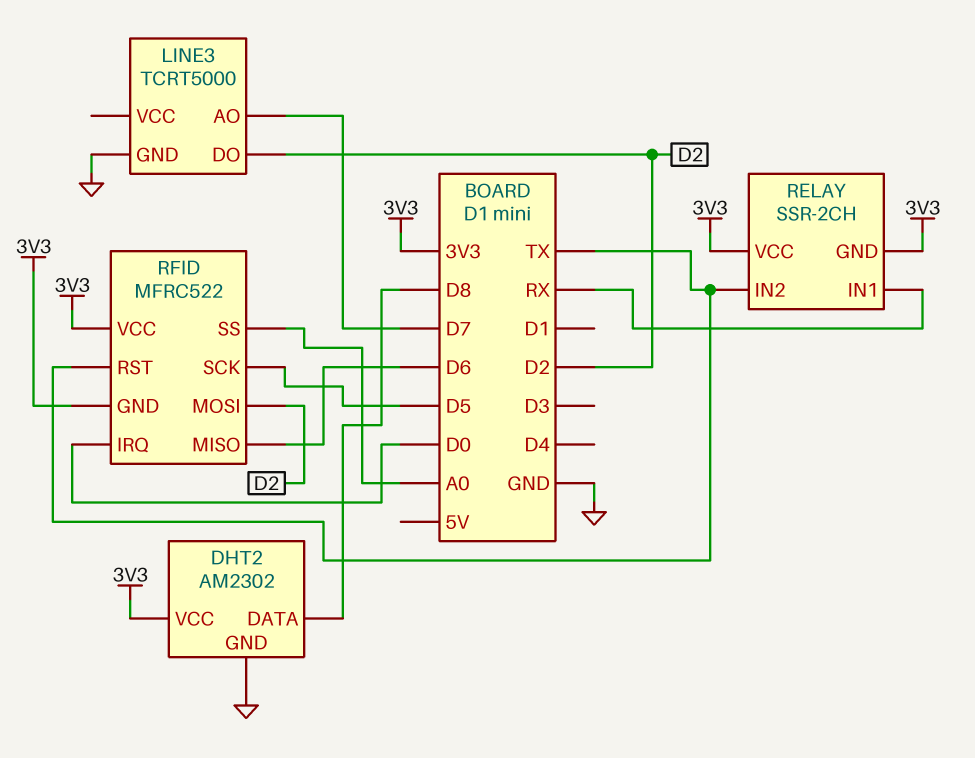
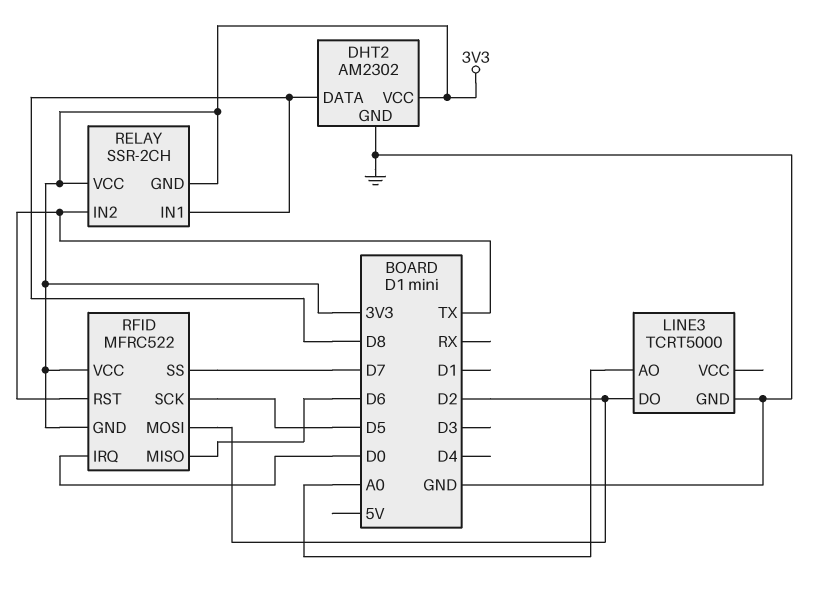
LINE3 pin AO: D7 -> A0
RELAY pin IN1: RX -> D8
RFID pin SS: A0 -> D7

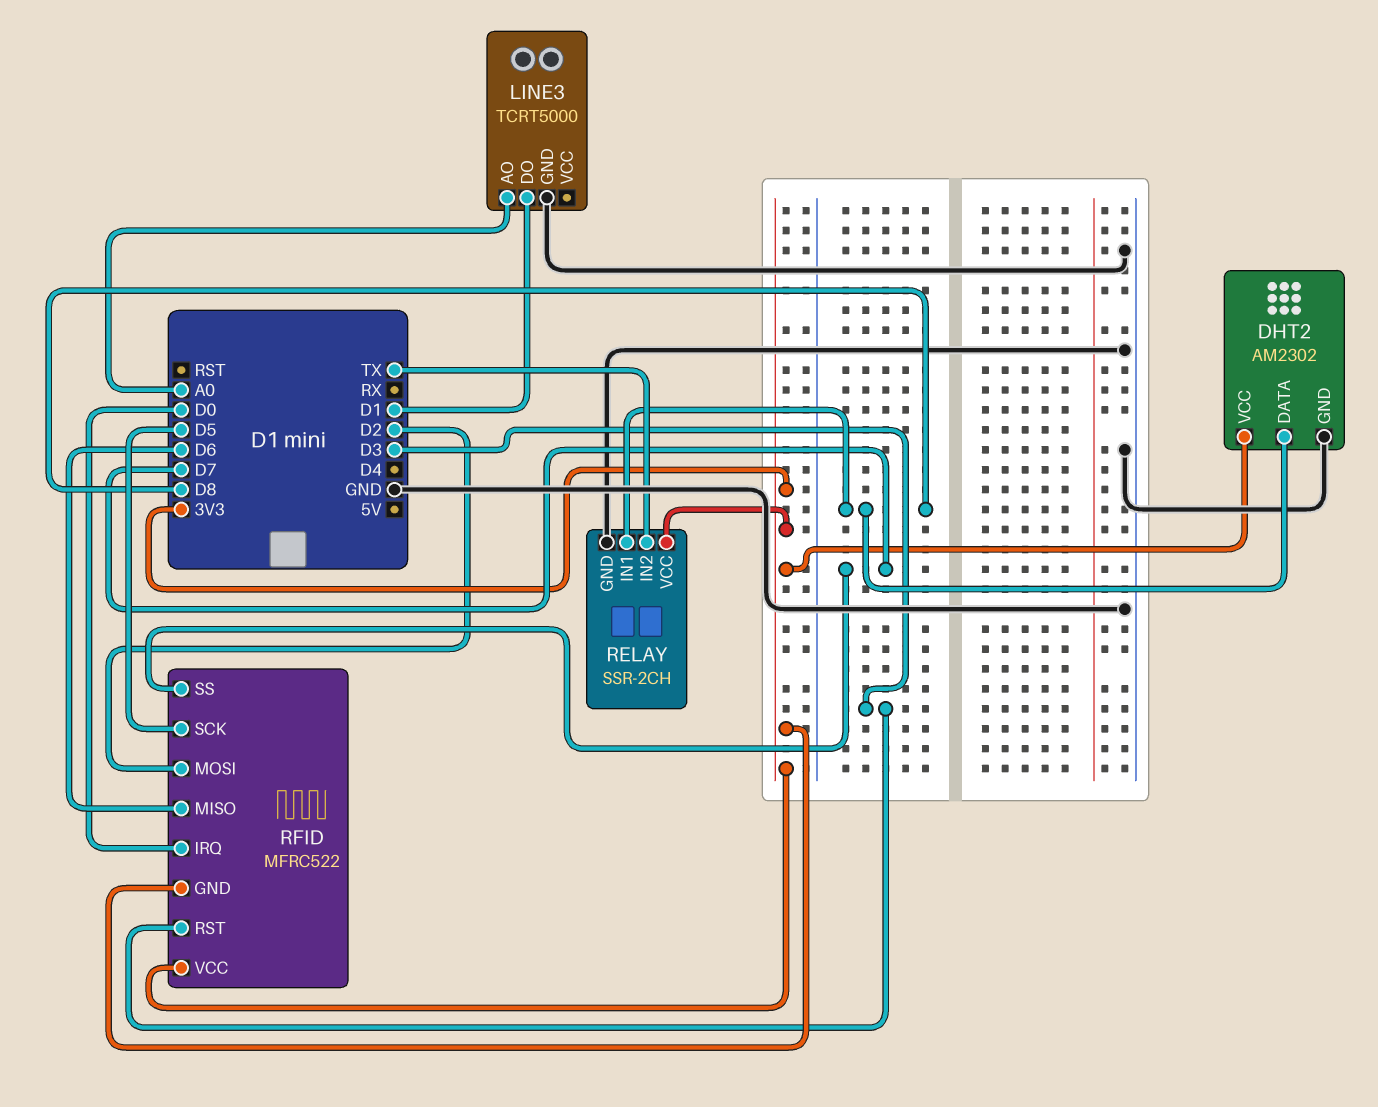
LINE3 pin DO: D2 -> D1
RELAY pin GND: 3V3 -> GND
RFID pin RST: TX -> D3

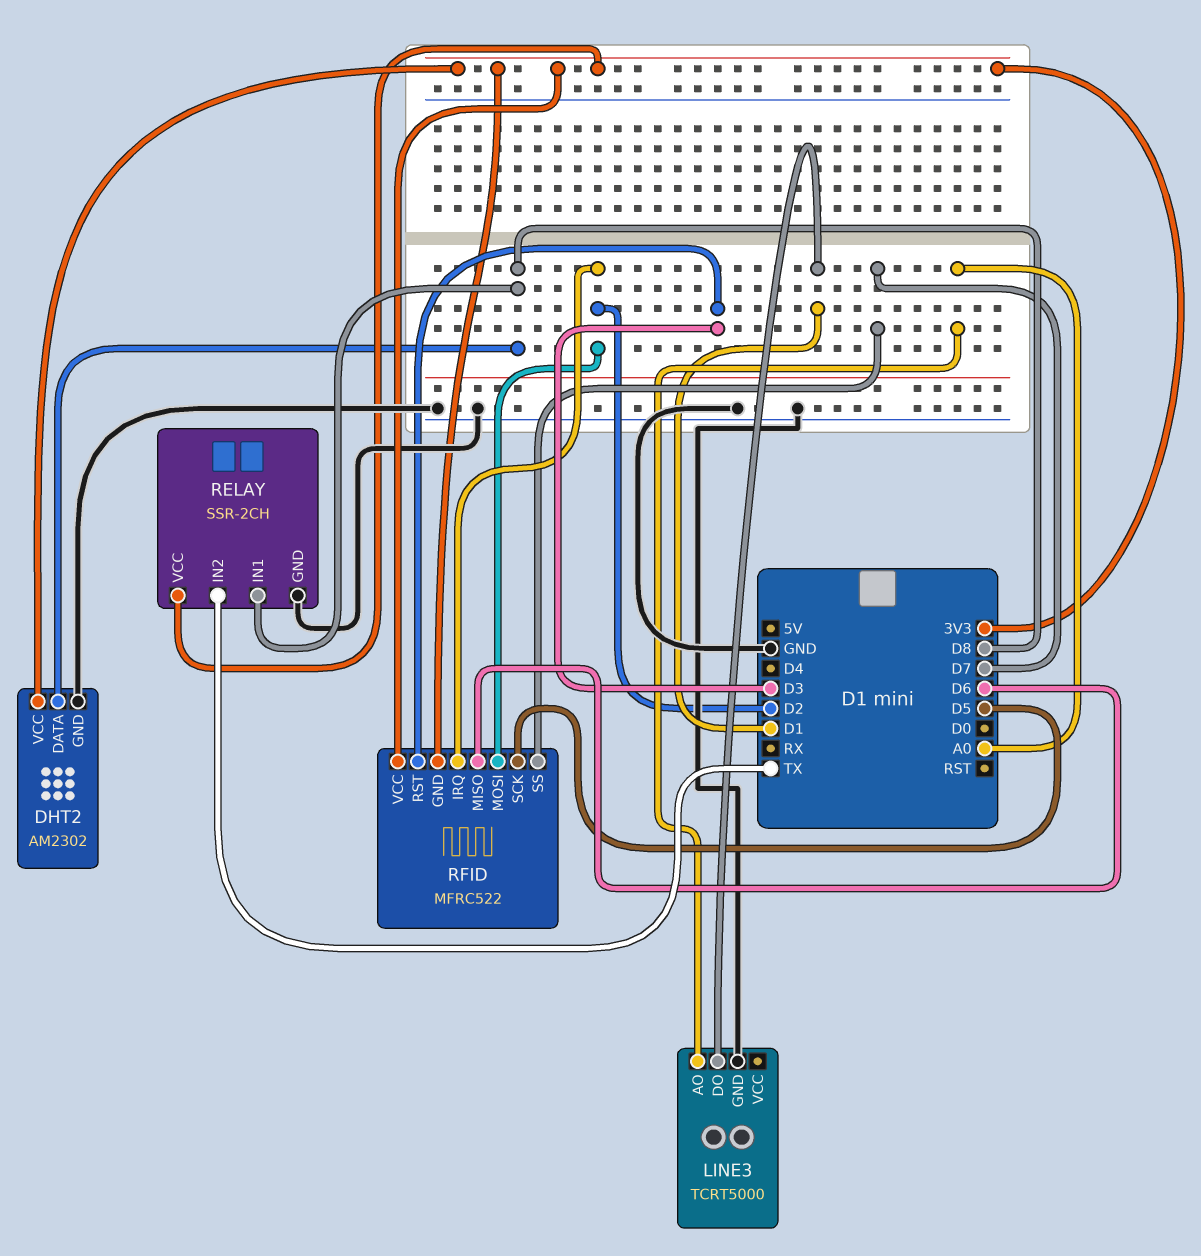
RFID pin IRQ: D0 -> D2

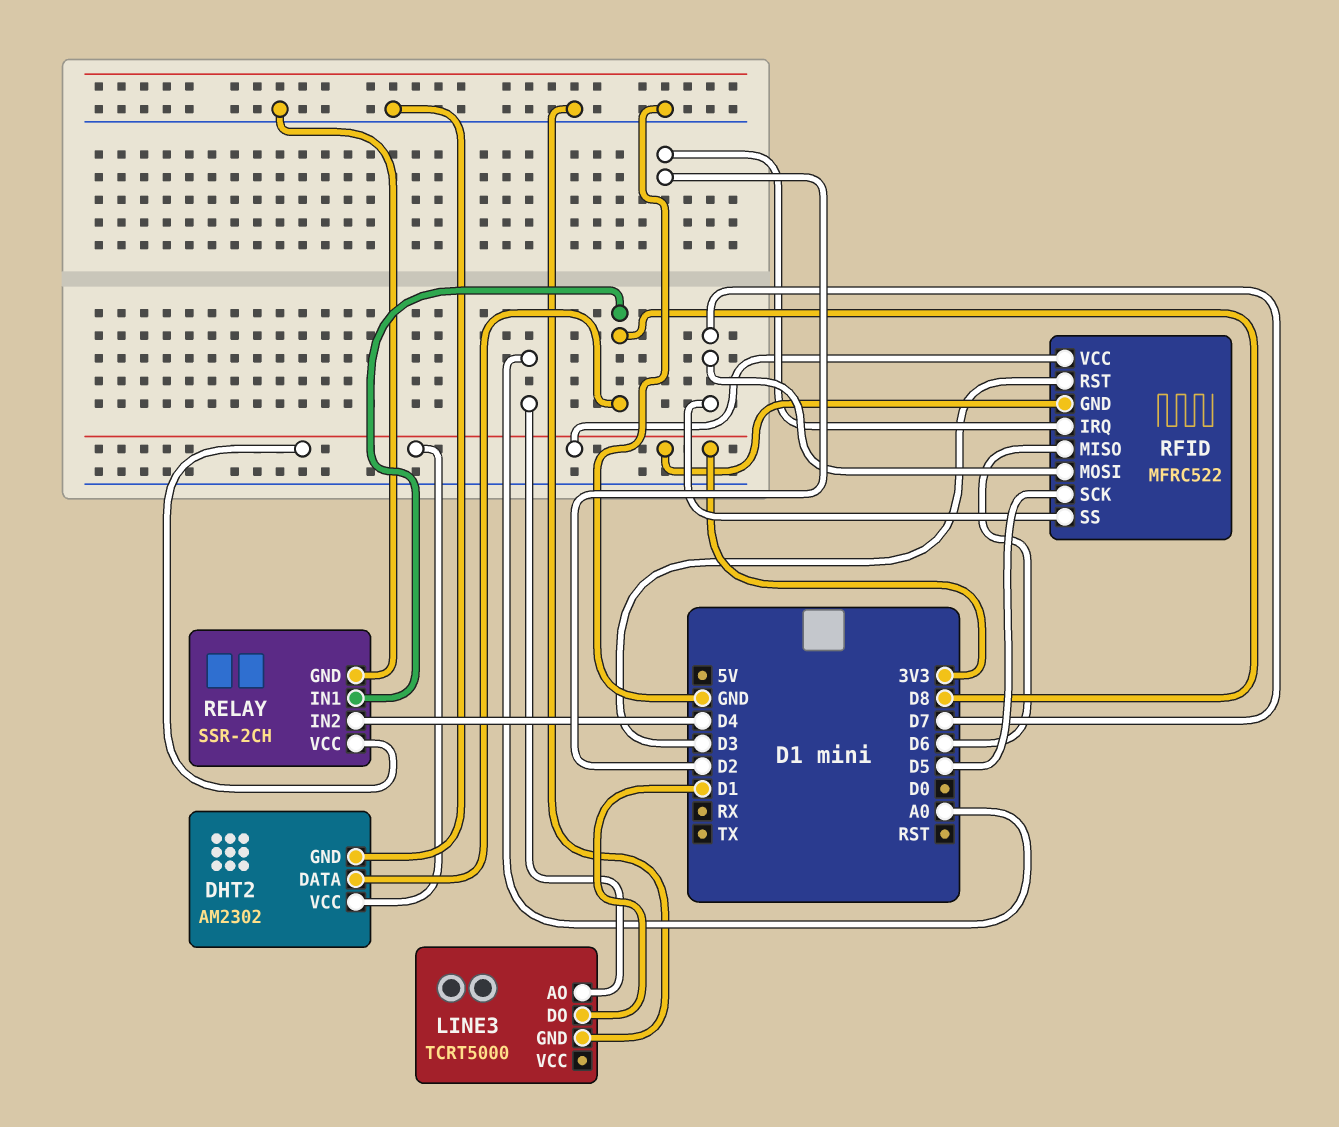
RELAY pin IN2: TX -> D4
RFID pin MOSI: D2 -> D7

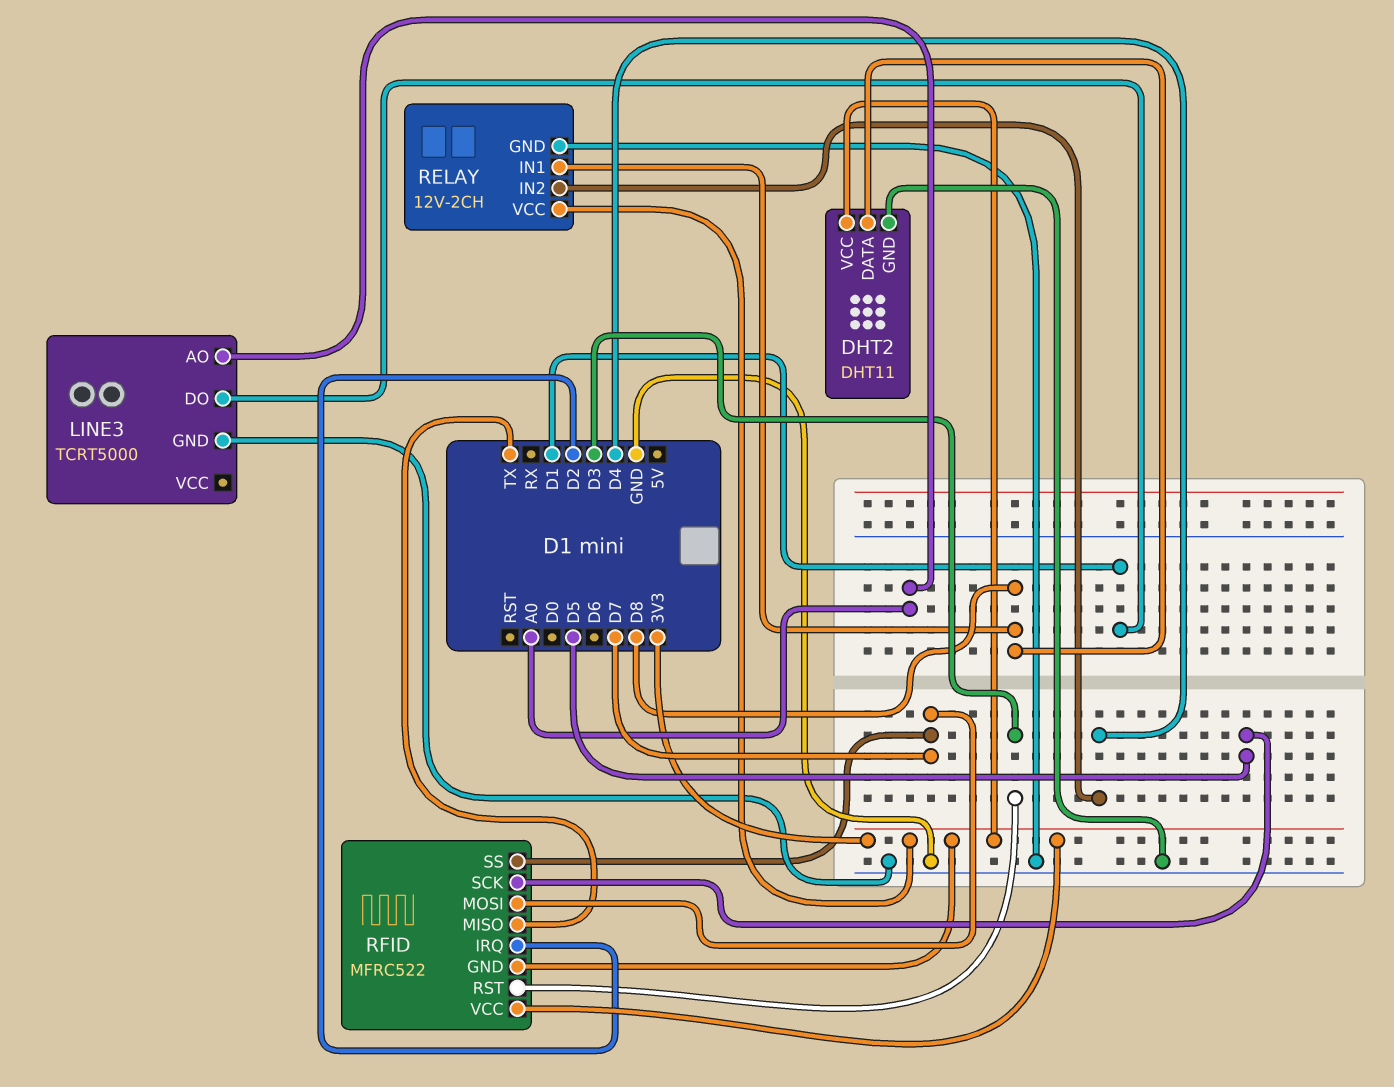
DHT2: AM2302 -> DHT11
RELAY: SSR-2CH -> 12V-2CH
RFID pin MISO: D6 -> TX

